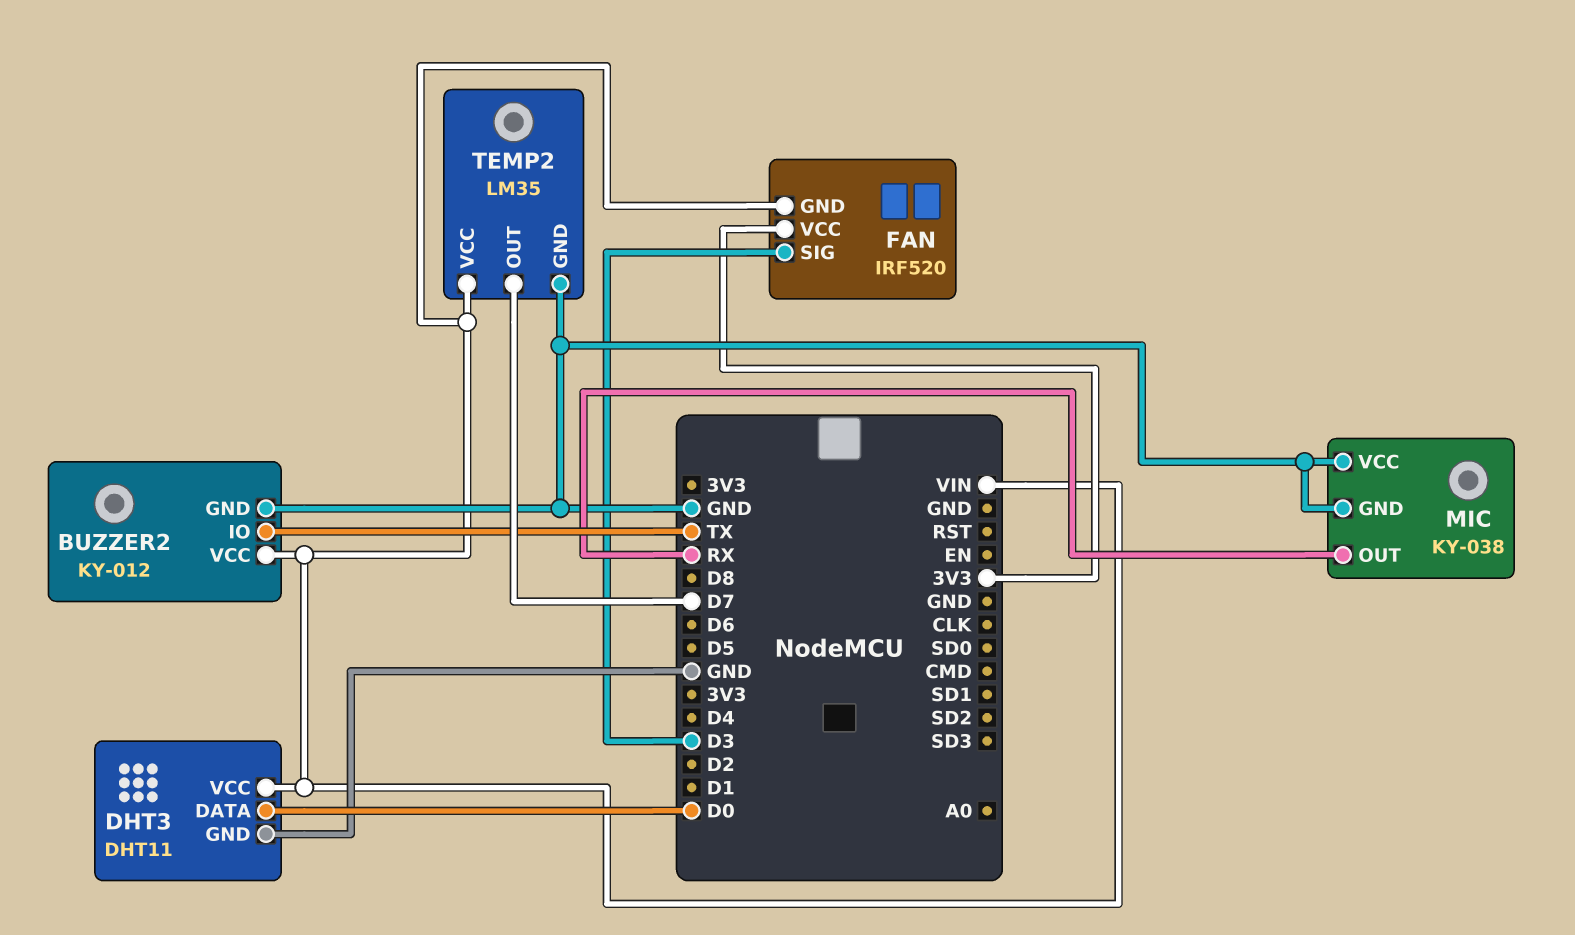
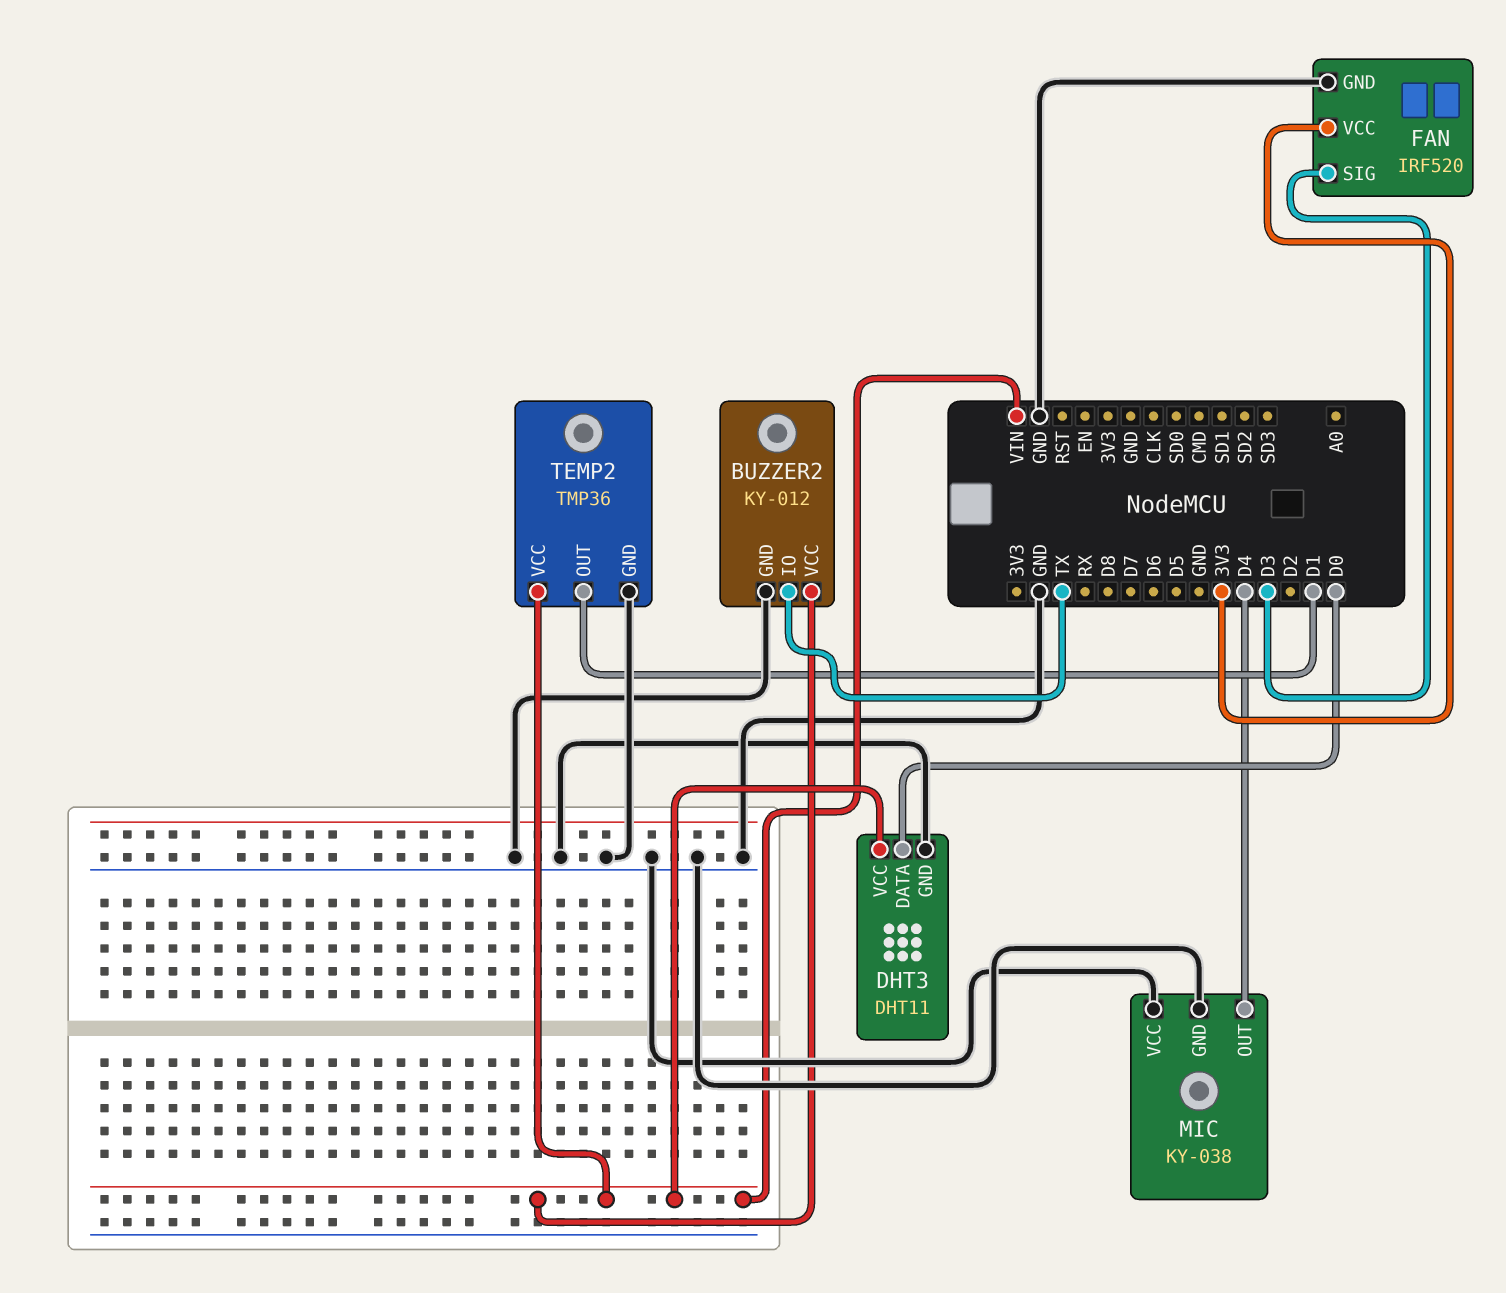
FAN pin GND: VIN -> GND
MIC pin OUT: RX -> D4
TEMP2: LM35 -> TMP36
TEMP2 pin OUT: D7 -> D1

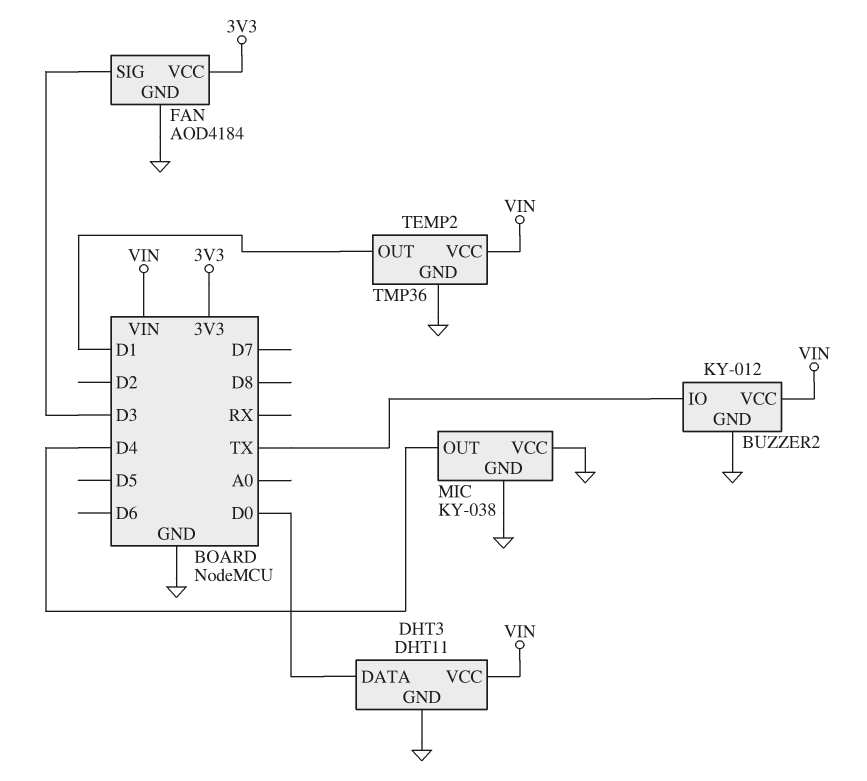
FAN: IRF520 -> AOD4184

